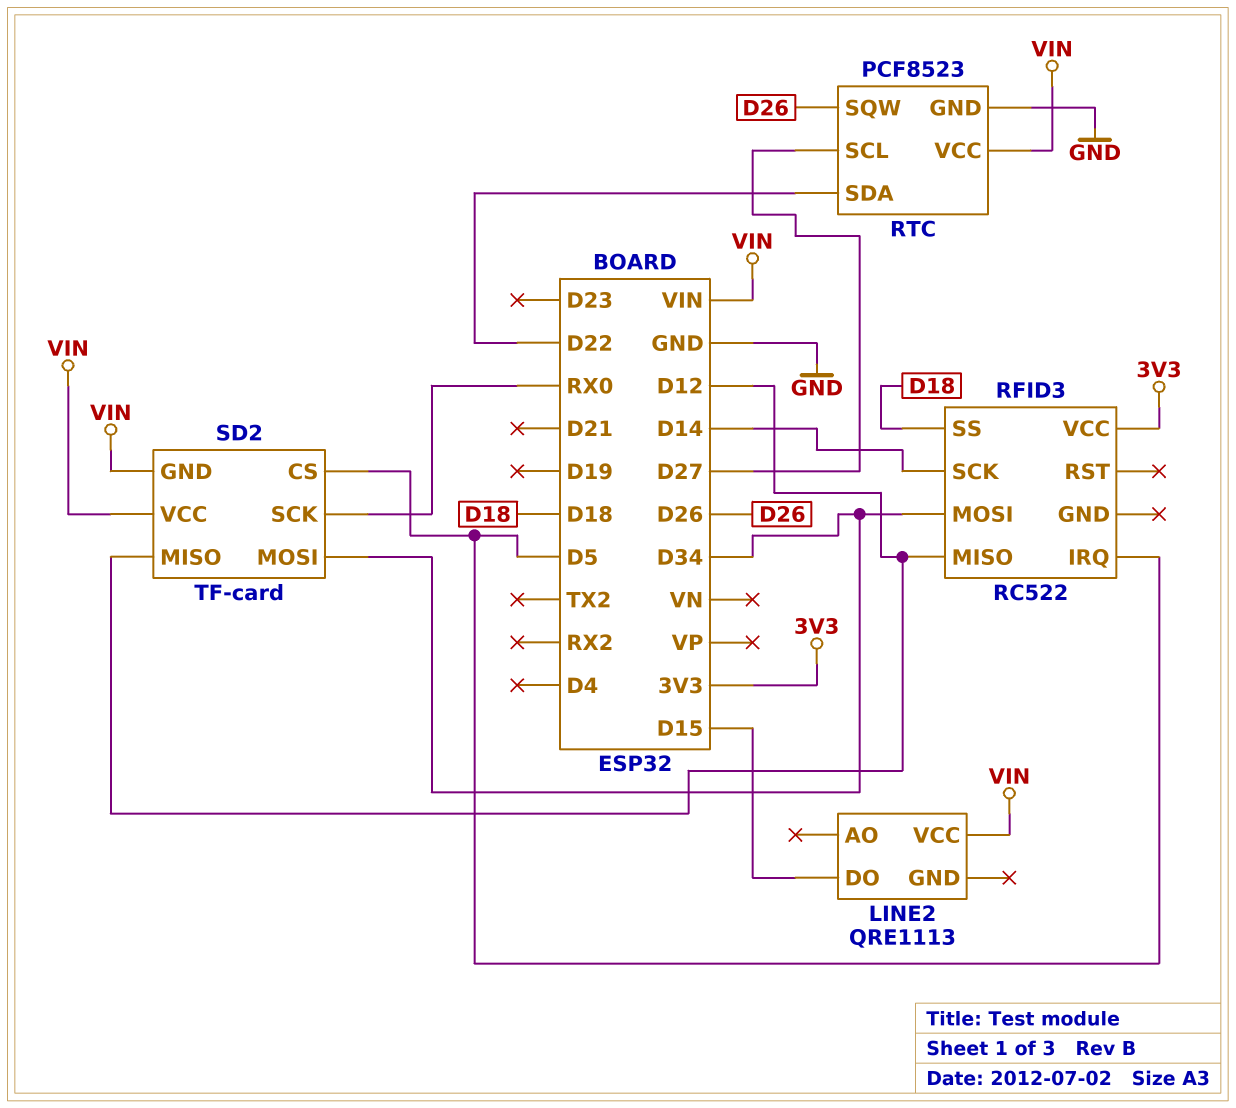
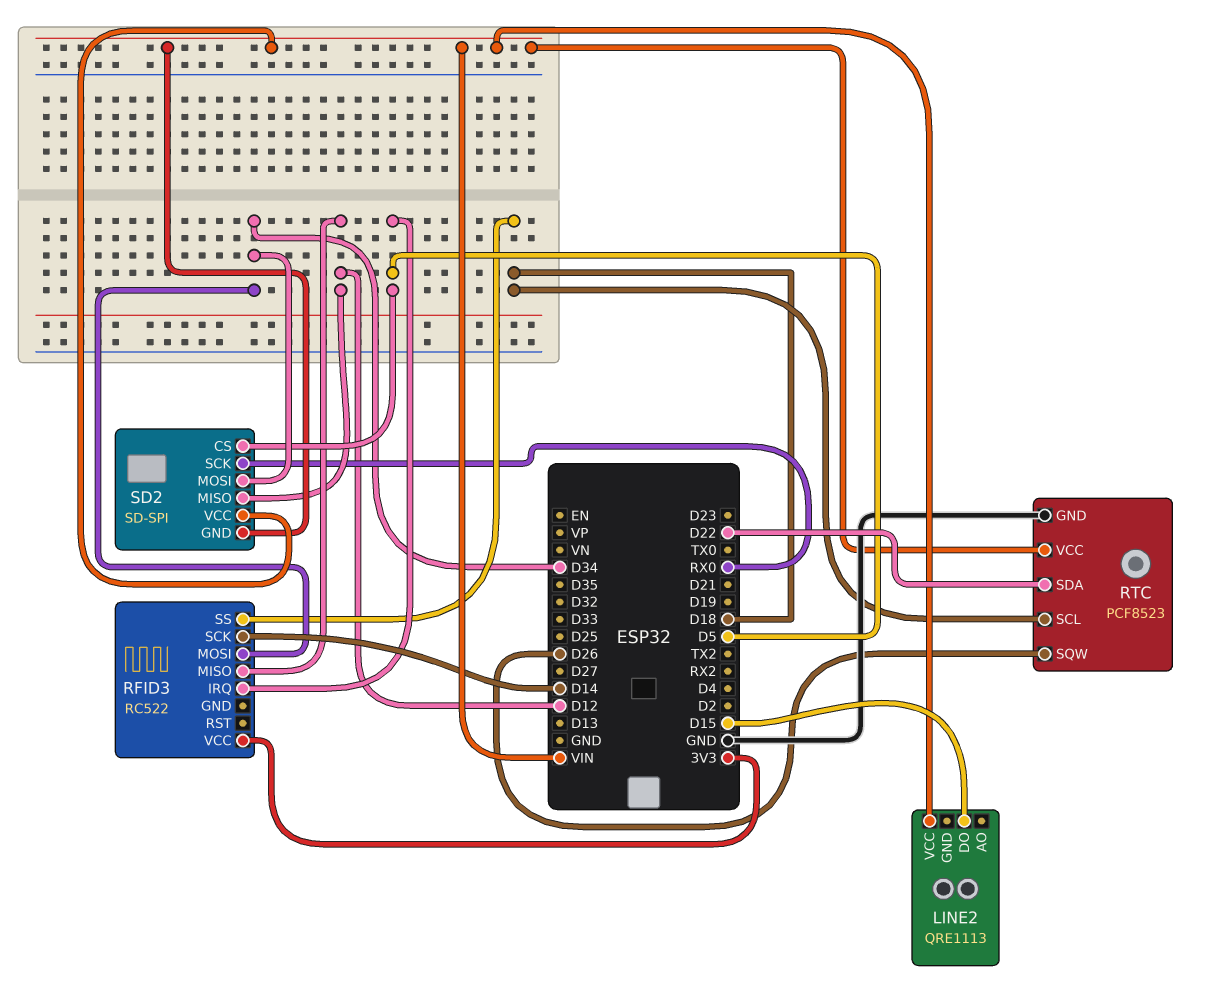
RTC pin SCL: D27 -> D18
SD2: TF-card -> SD-SPI

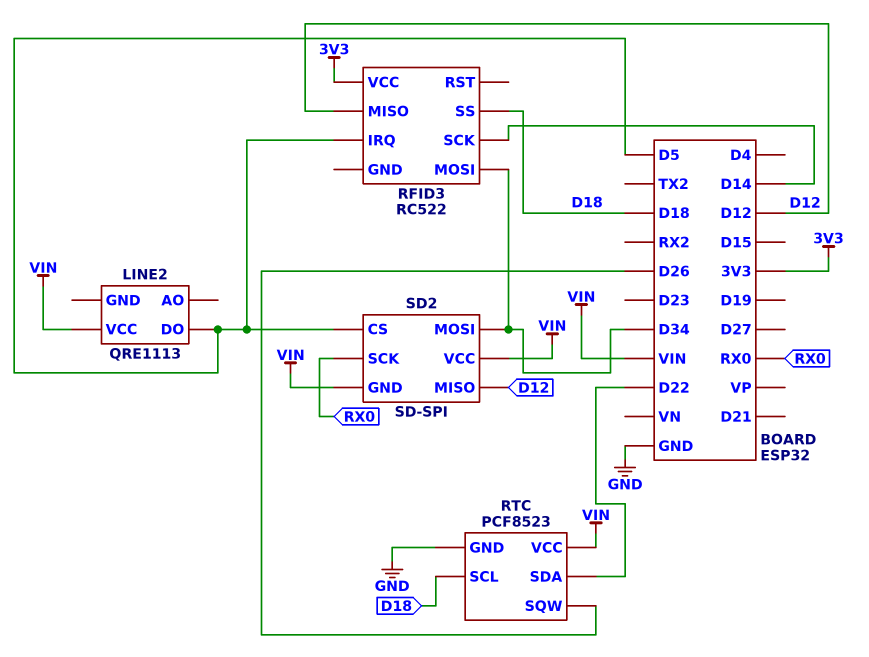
LINE2 pin DO: D15 -> D5

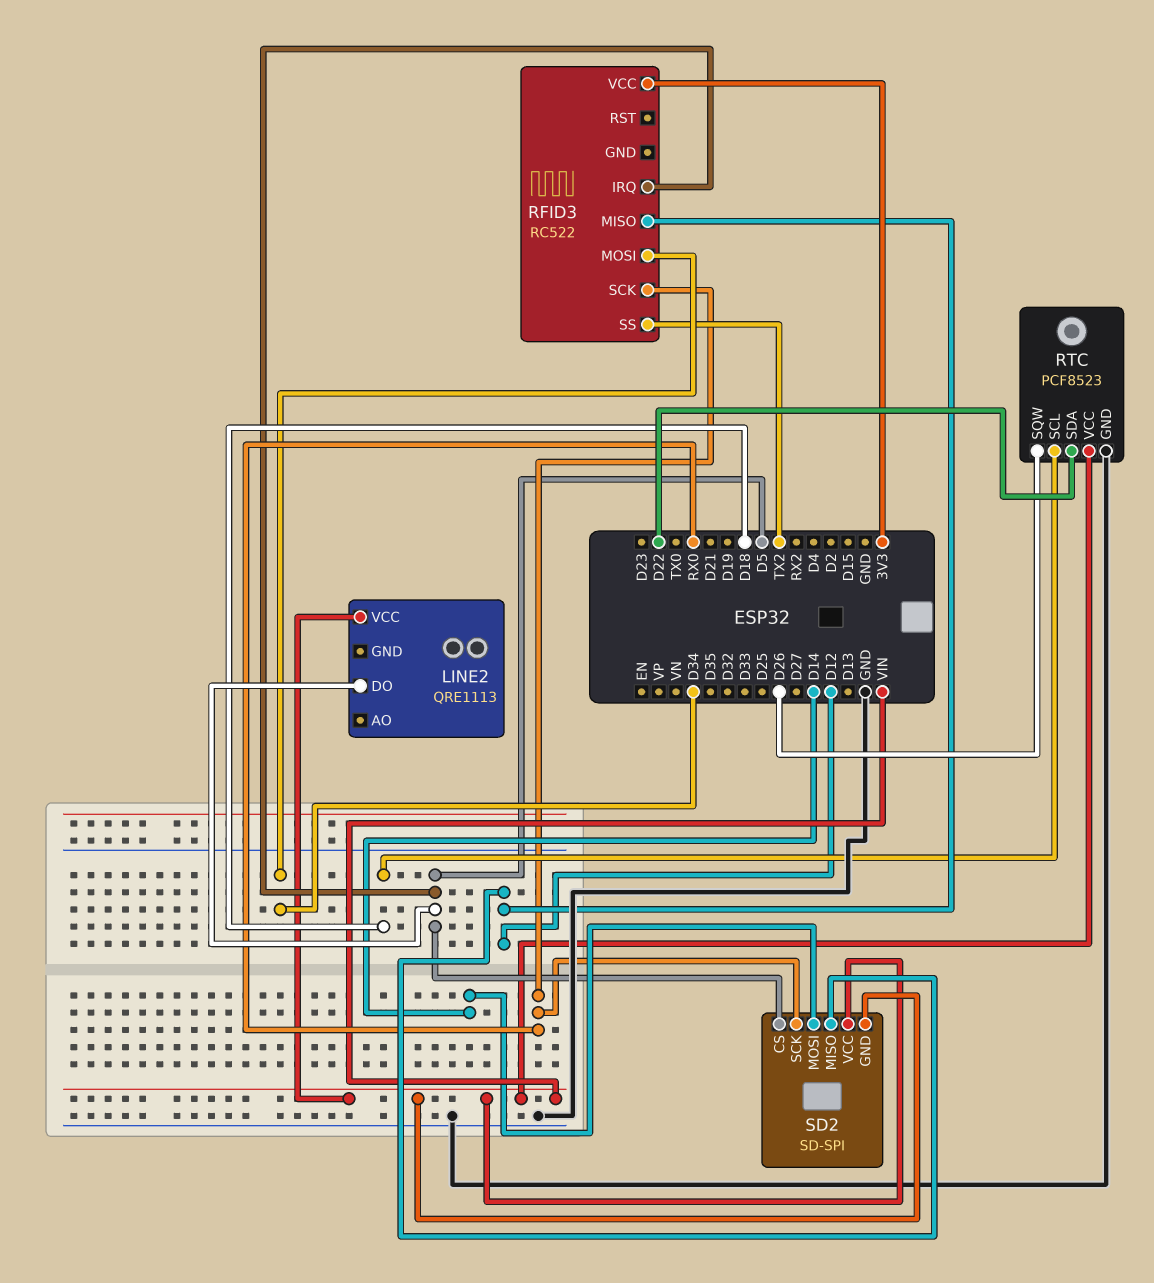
RFID3 pin SCK: D14 -> RX0
RFID3 pin SS: D18 -> TX2
SD2 pin MOSI: D34 -> D14

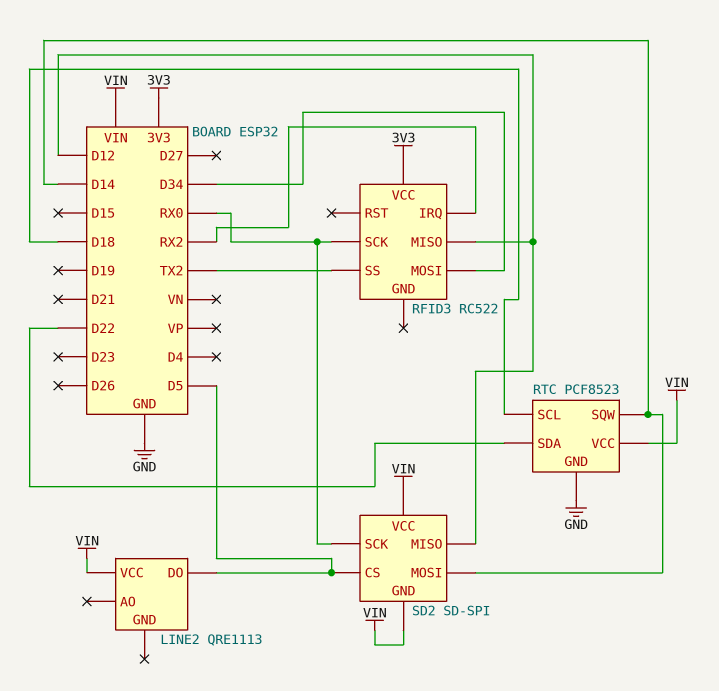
RFID3 pin IRQ: D5 -> RX2
RTC pin SQW: D26 -> D14

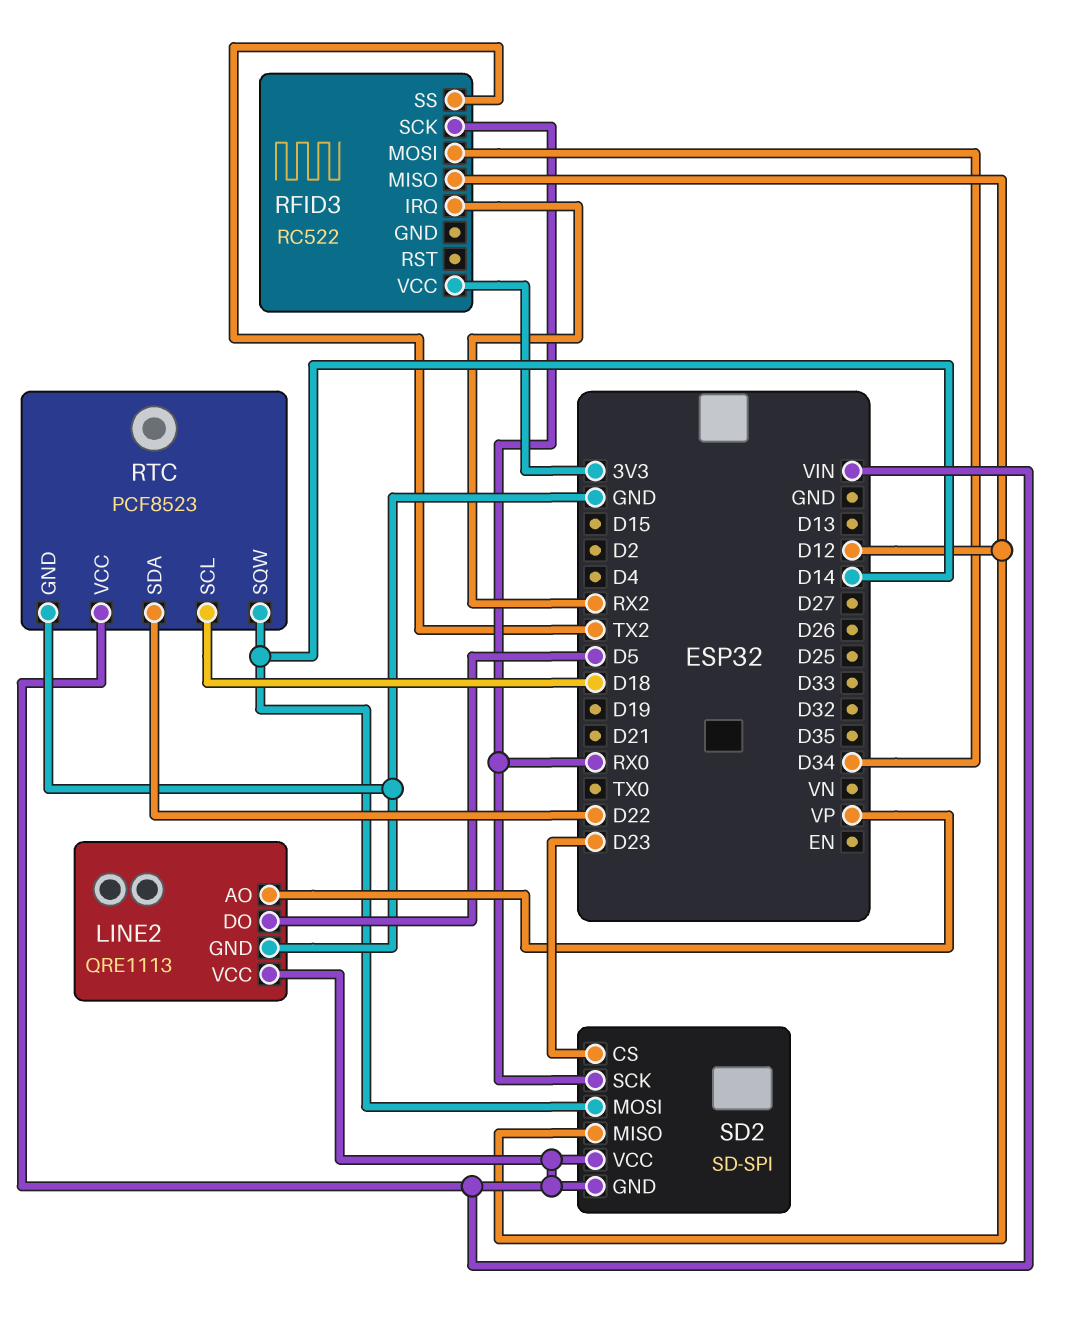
LINE2 pin AO: none -> VP
LINE2 pin GND: none -> GND
SD2 pin CS: D5 -> D23

